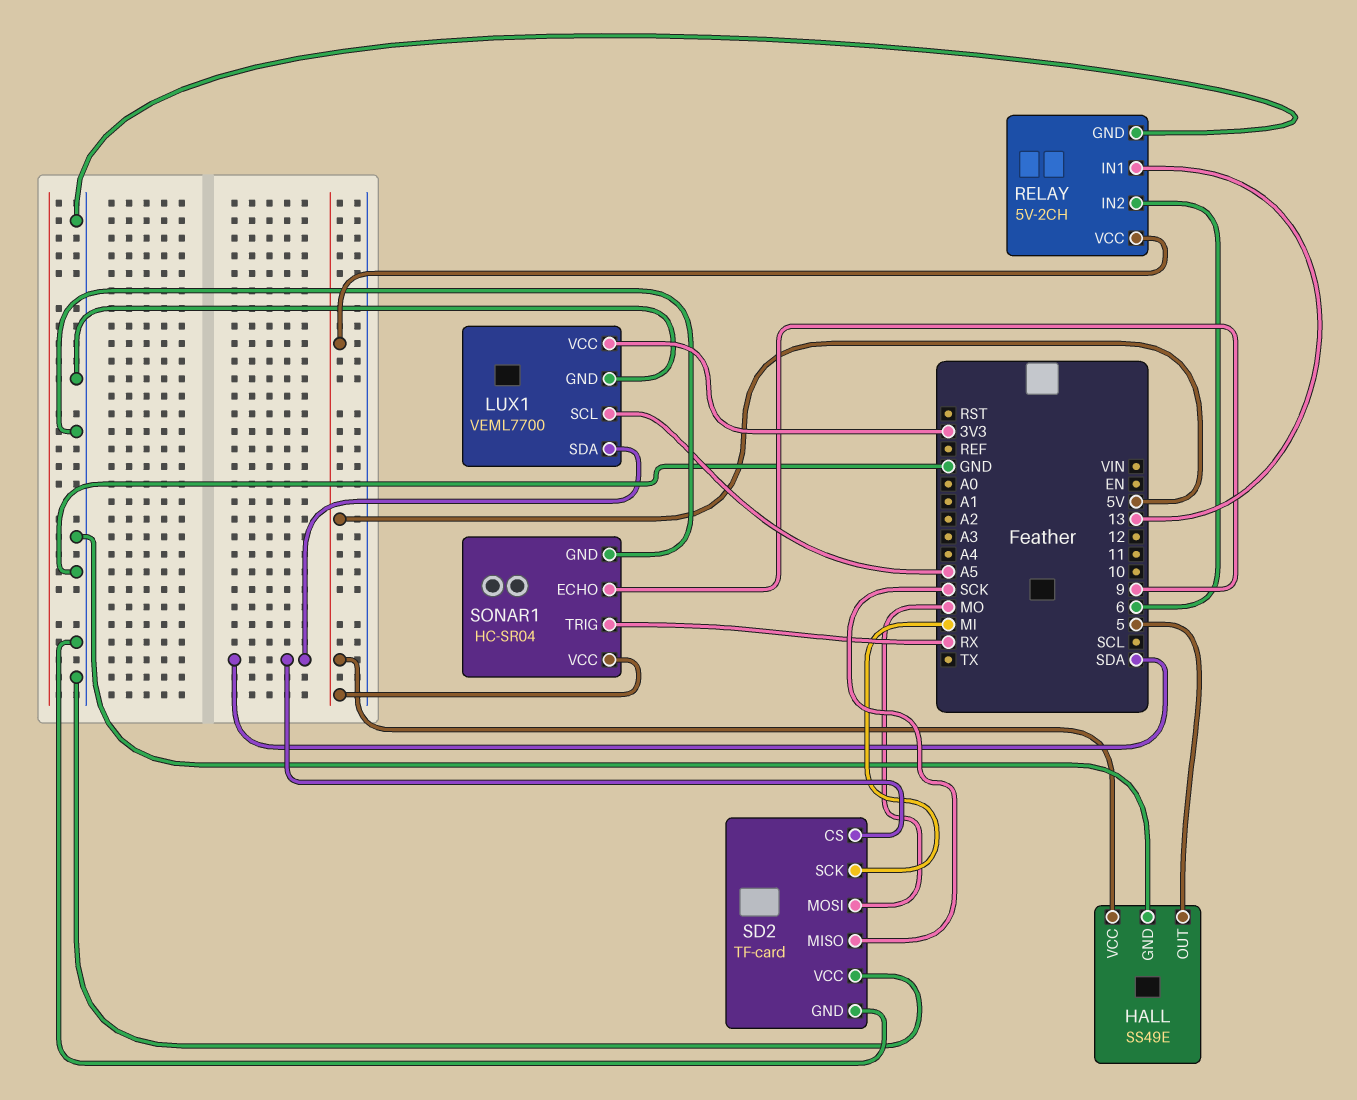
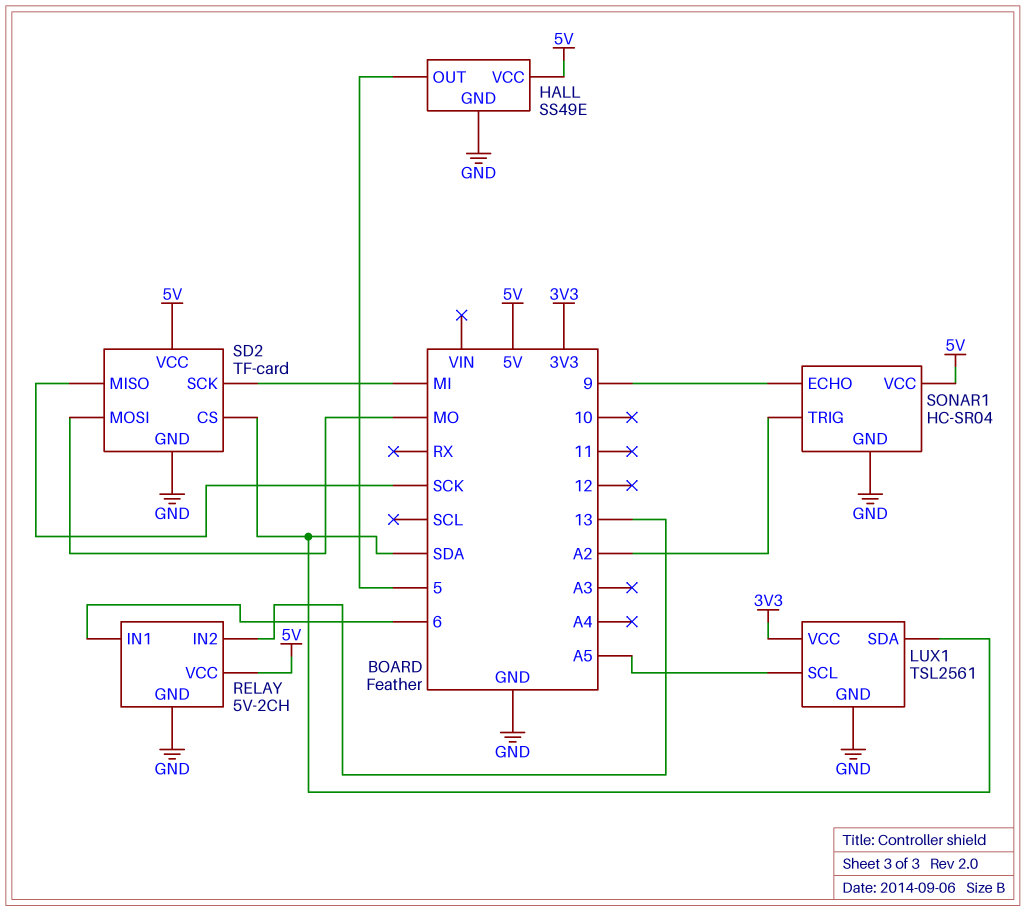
LUX1: VEML7700 -> TSL2561
RELAY pin IN1: 13 -> 6
RELAY pin IN2: 6 -> 13
SD2 pin VCC: GND -> 5V
SONAR1 pin TRIG: RX -> A2

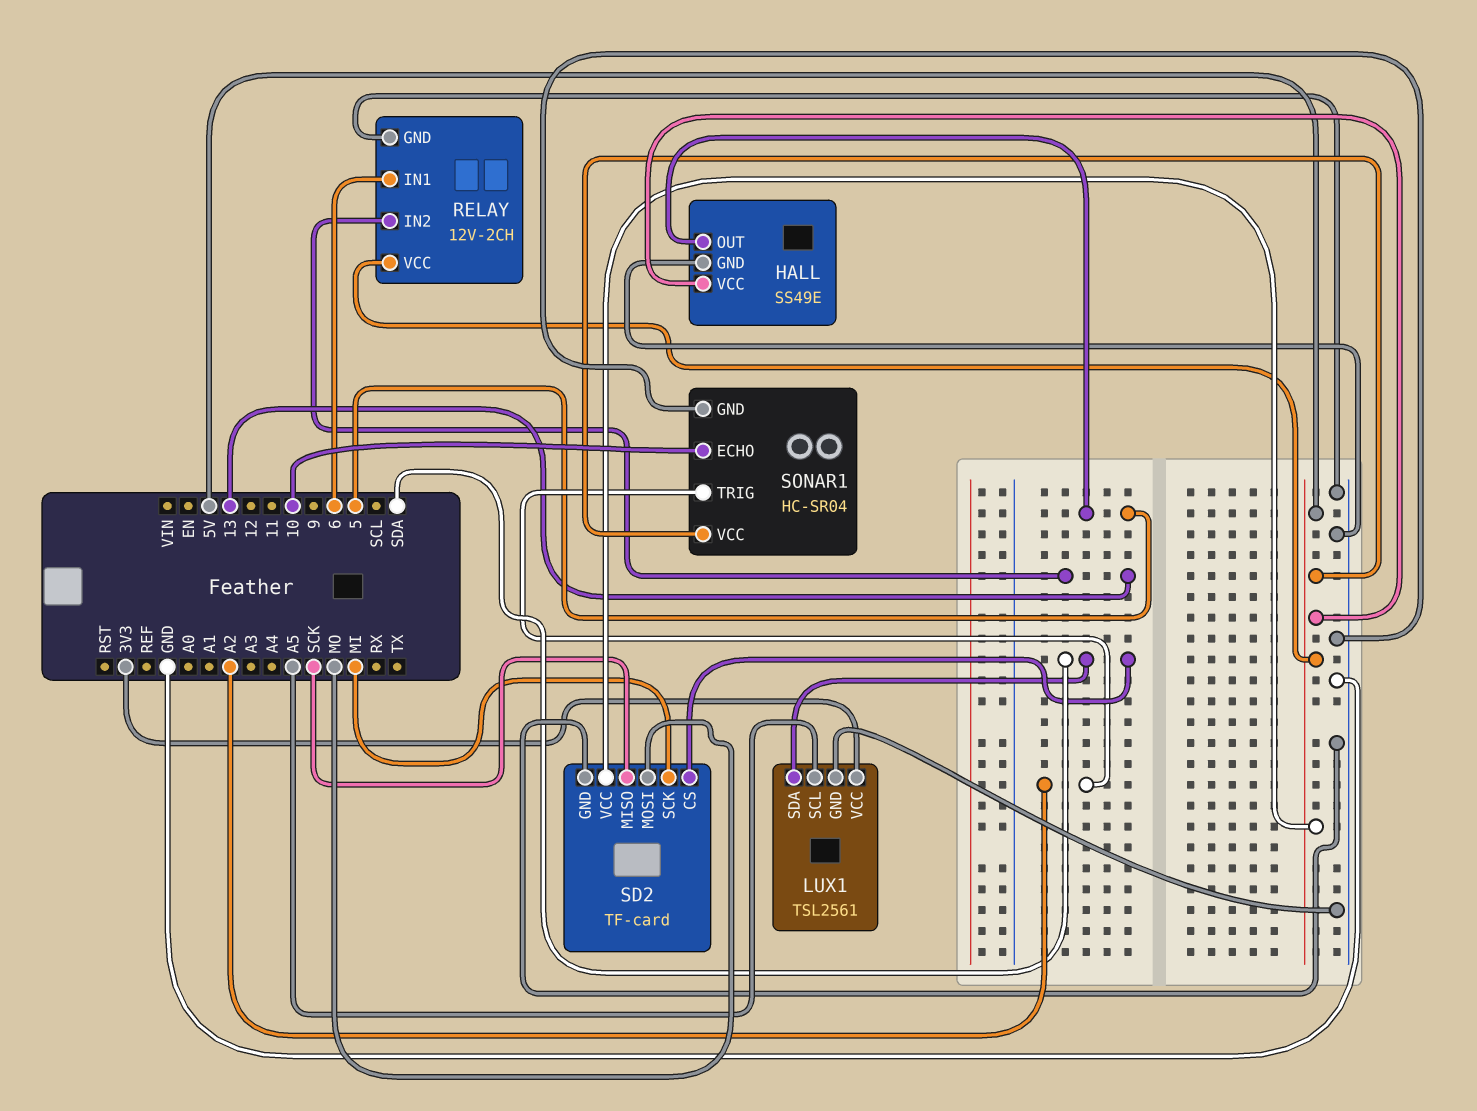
RELAY: 5V-2CH -> 12V-2CH
SONAR1 pin ECHO: 9 -> 10

